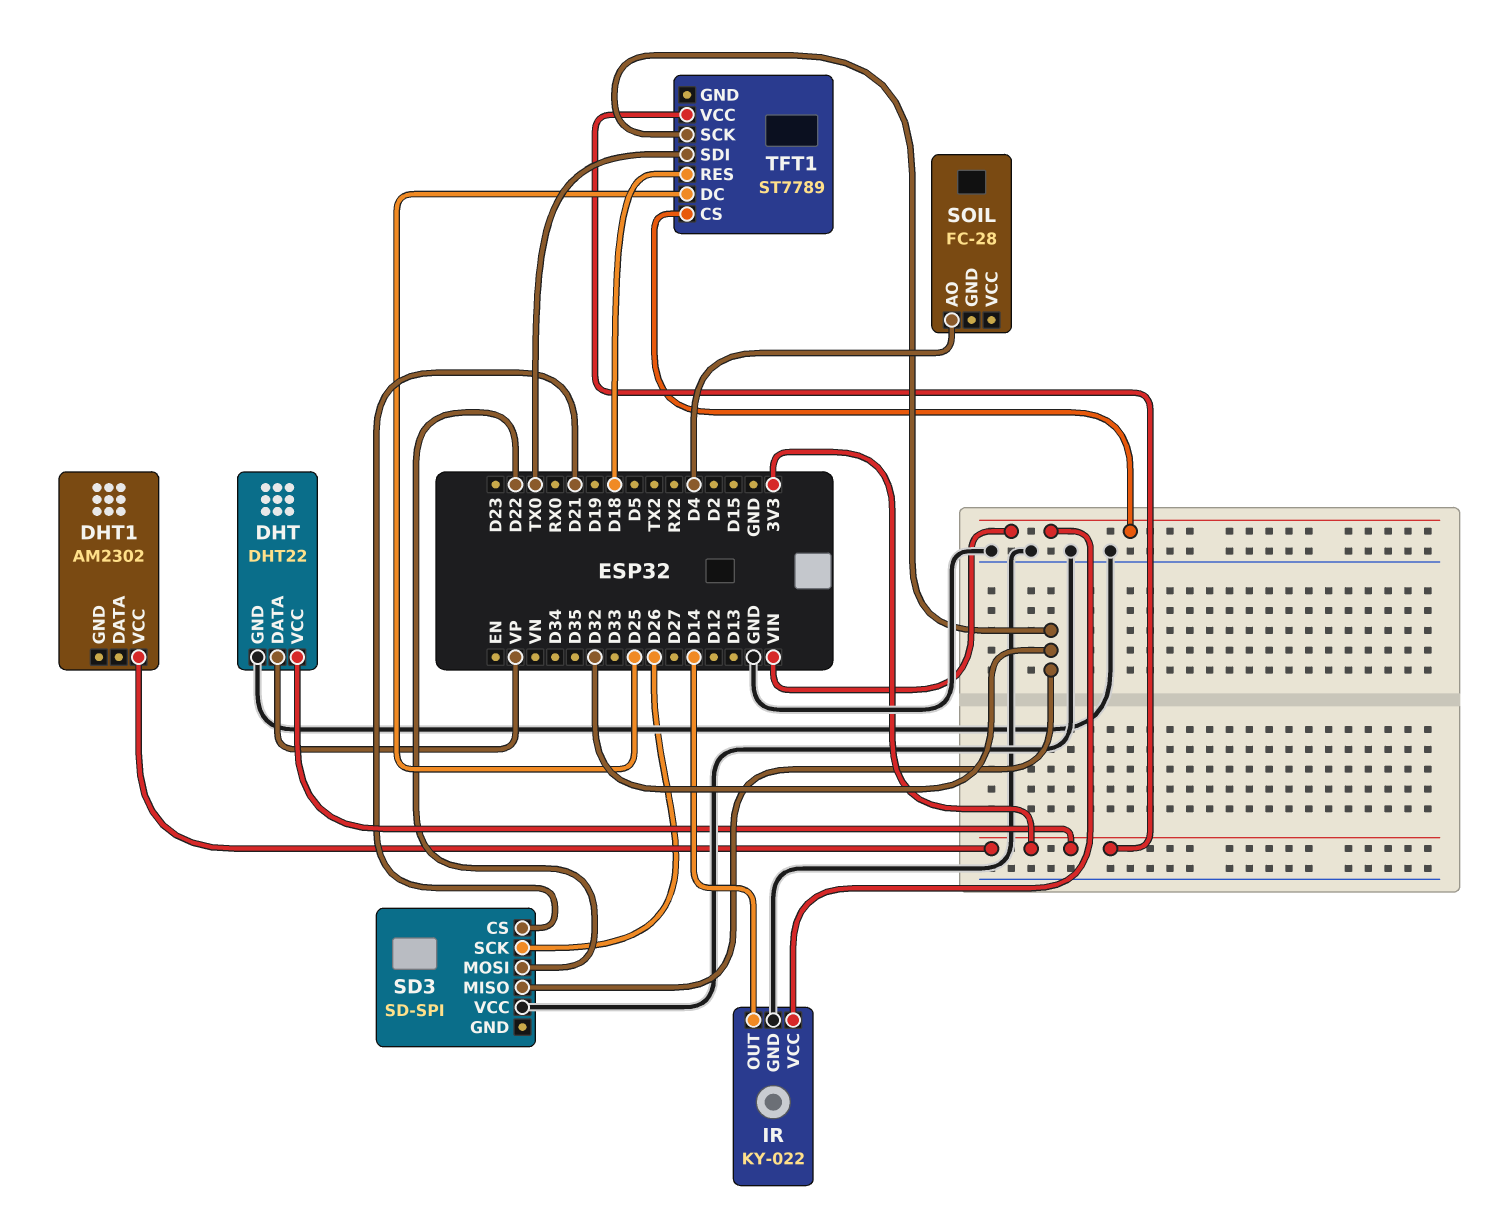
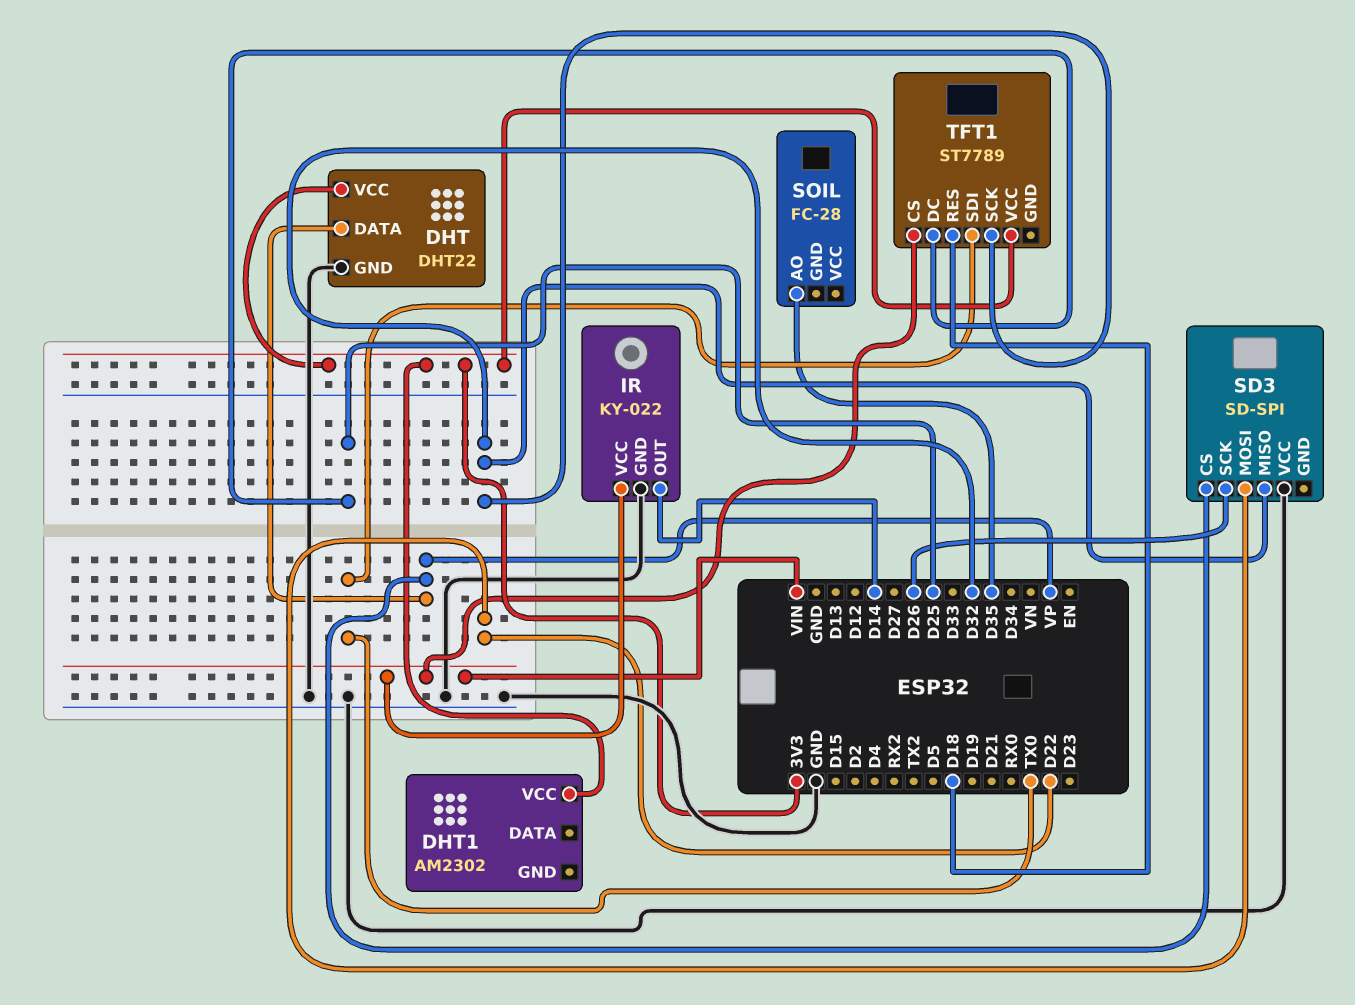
SD3 pin CS: D21 -> VP
SOIL pin AO: D4 -> D35

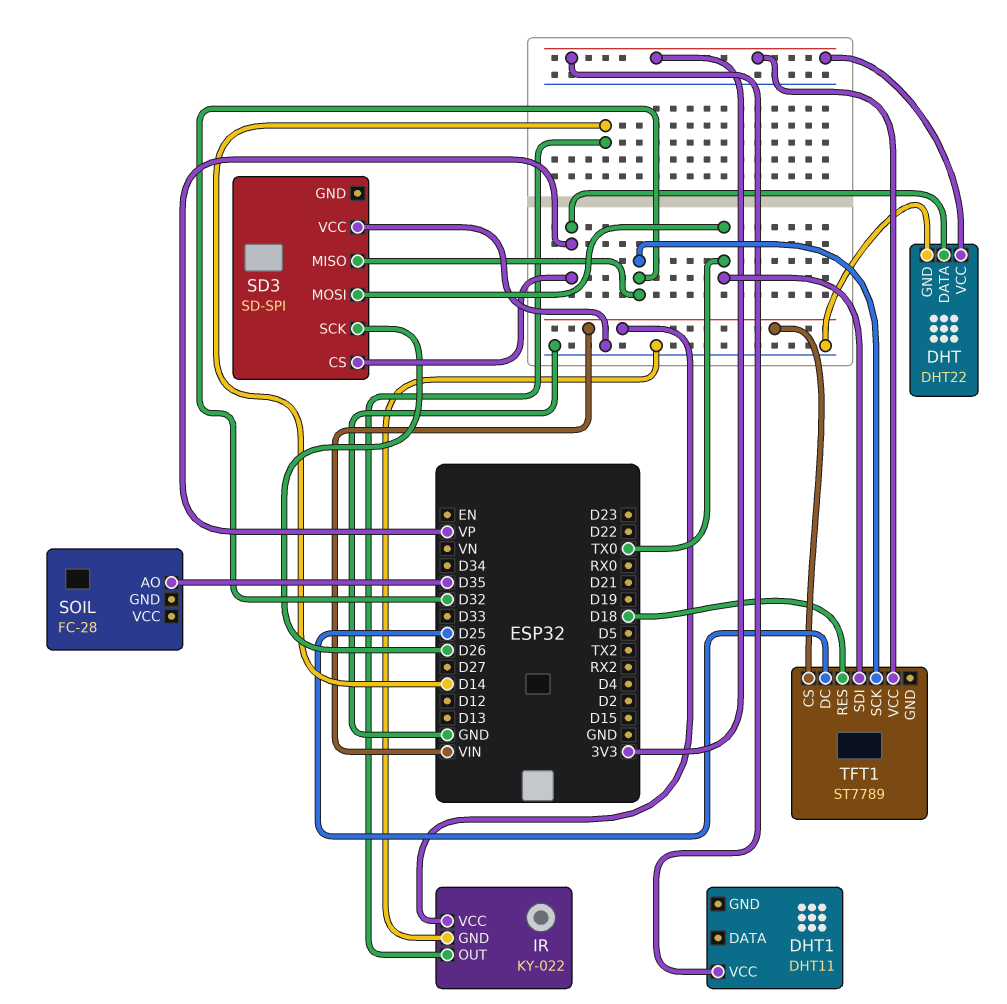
DHT1: AM2302 -> DHT11
SD3 pin MOSI: D22 -> TX0

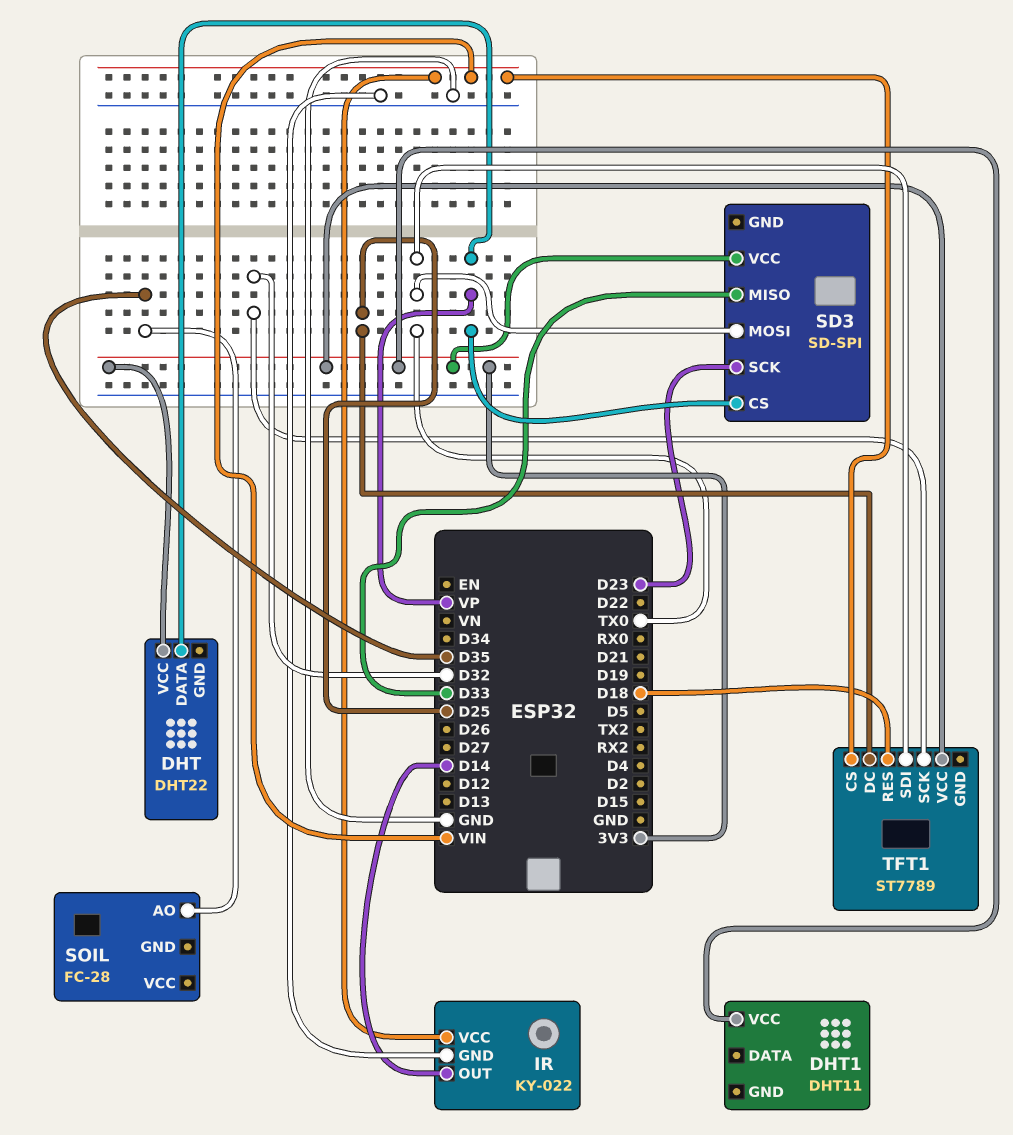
DHT pin GND: GND -> none
SD3 pin MISO: D32 -> D33
SD3 pin SCK: D26 -> D23
SD3 pin VCC: GND -> 3V3

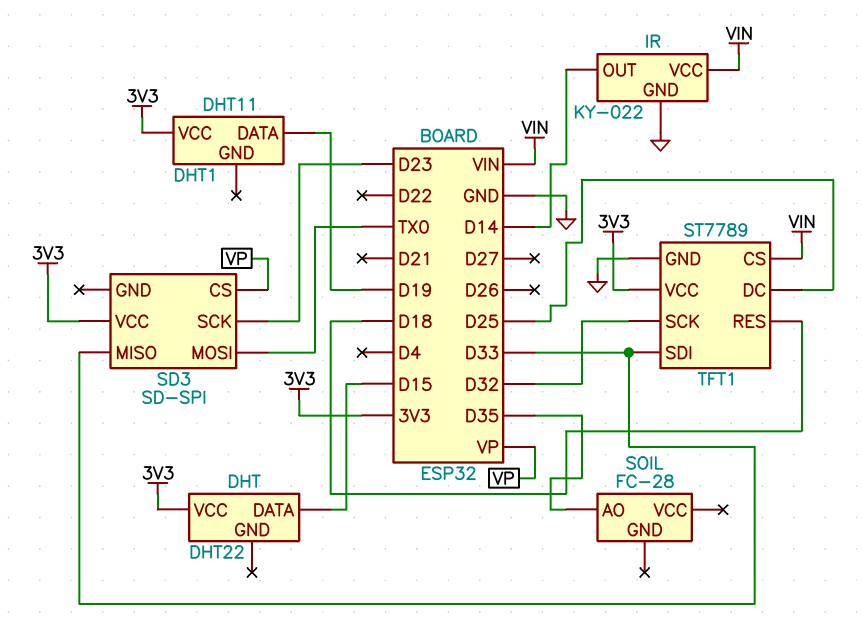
DHT pin DATA: VP -> D15
DHT1 pin DATA: none -> D19
TFT1 pin GND: none -> GND
TFT1 pin SDI: TX0 -> D33

